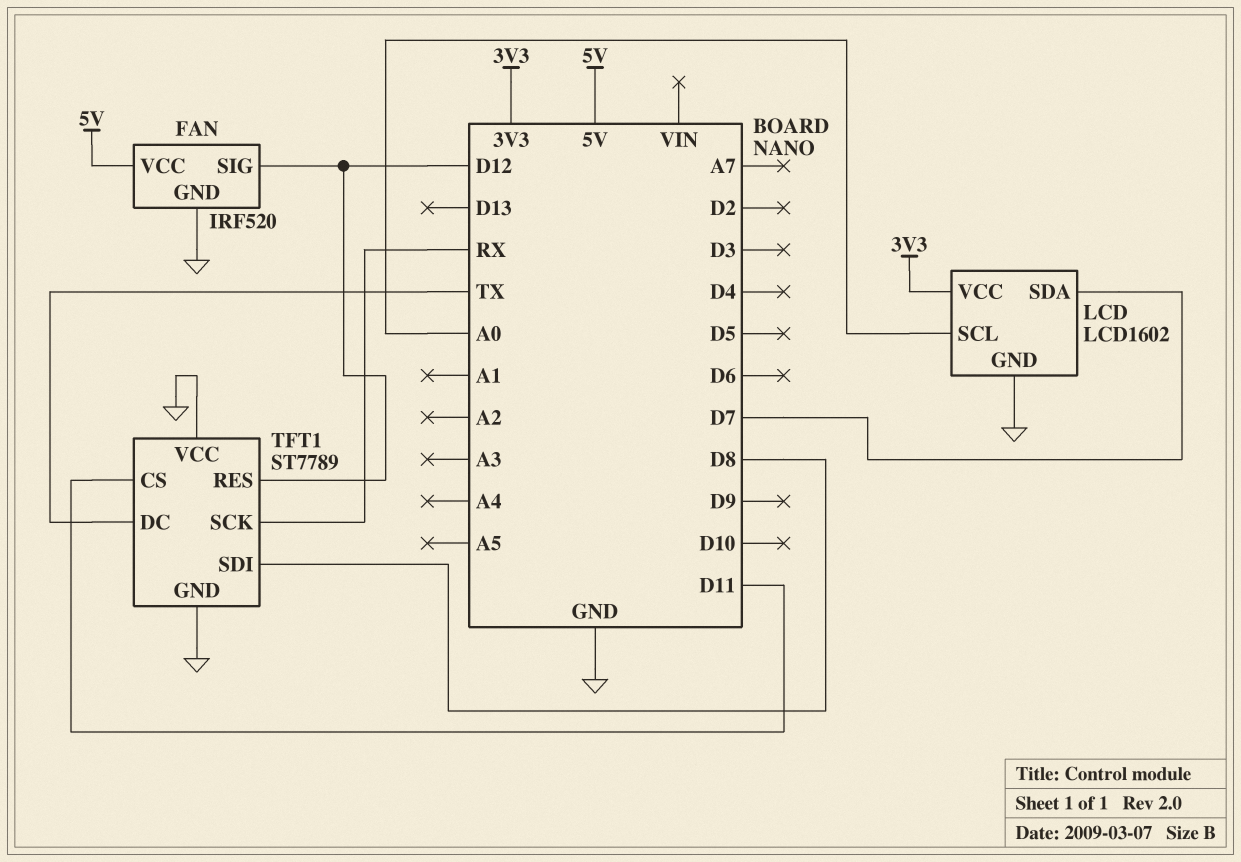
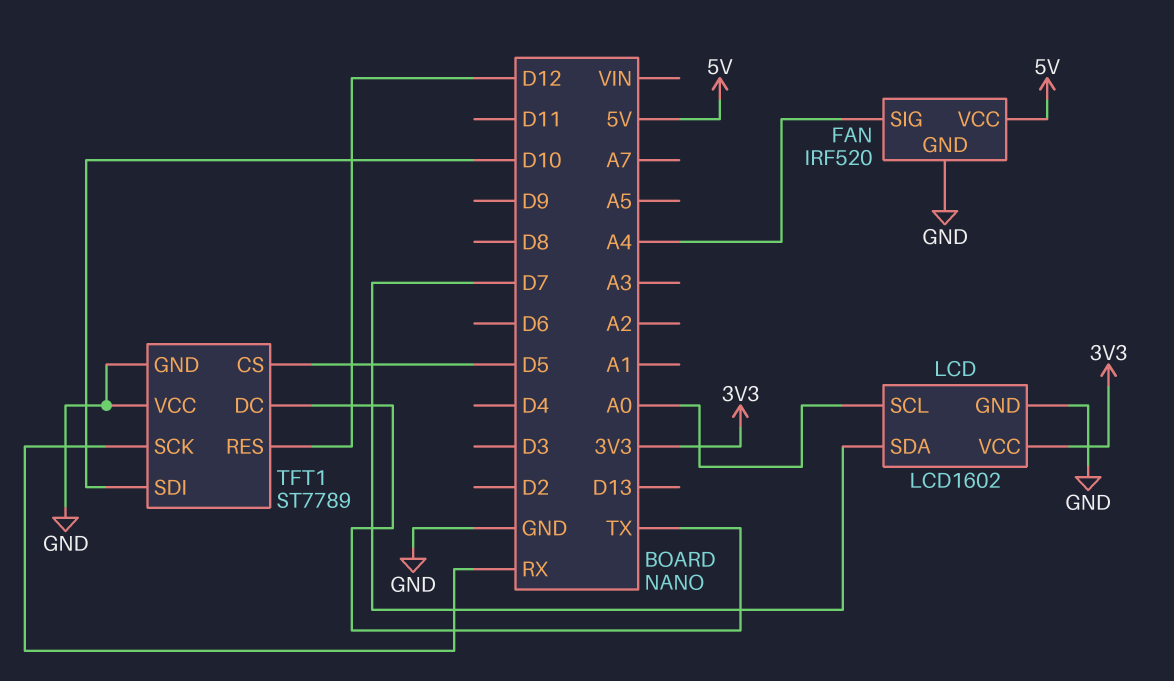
FAN pin SIG: D12 -> A4
TFT1 pin CS: D11 -> D5
TFT1 pin SDI: D8 -> D10

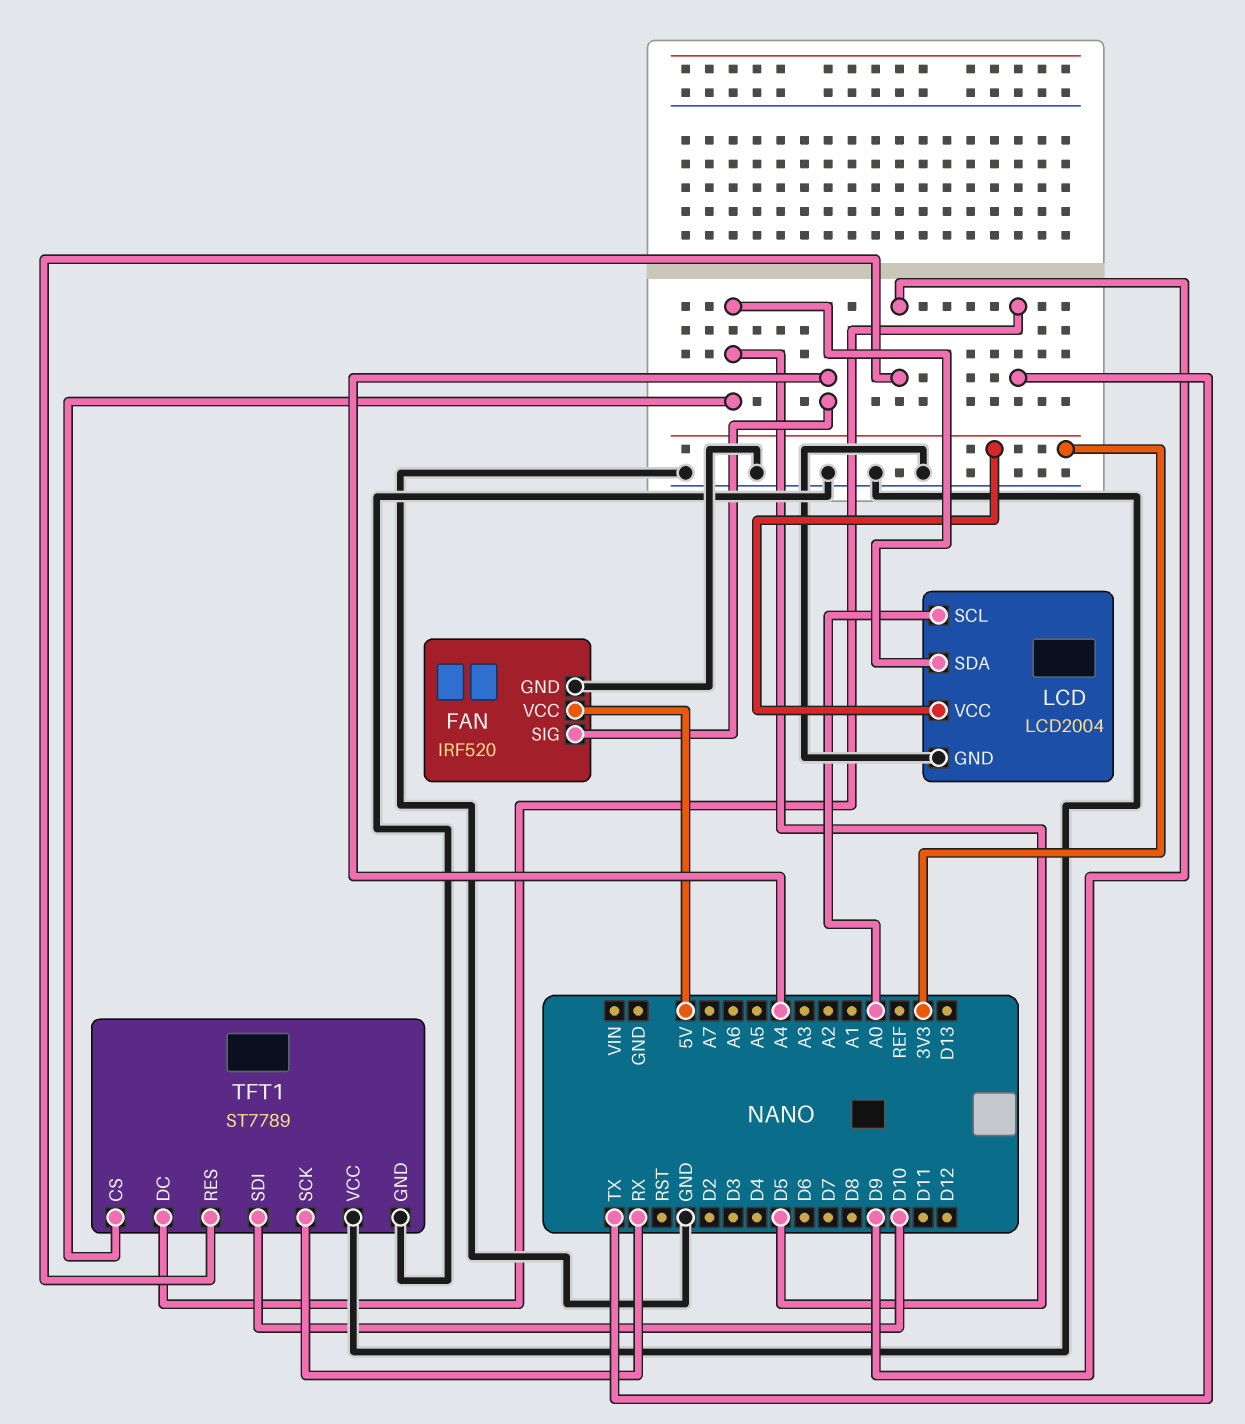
LCD: LCD1602 -> LCD2004
LCD pin SDA: D7 -> D5
TFT1 pin RES: D12 -> D9

